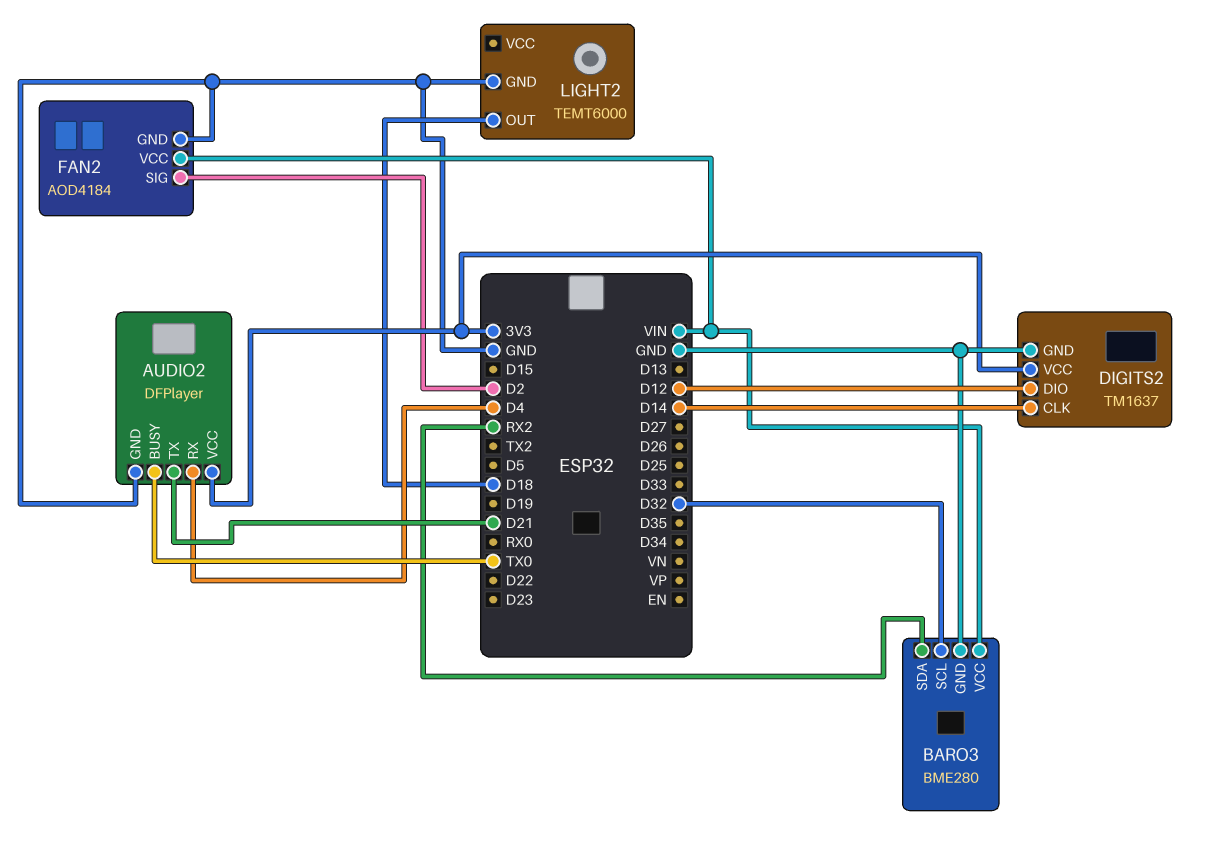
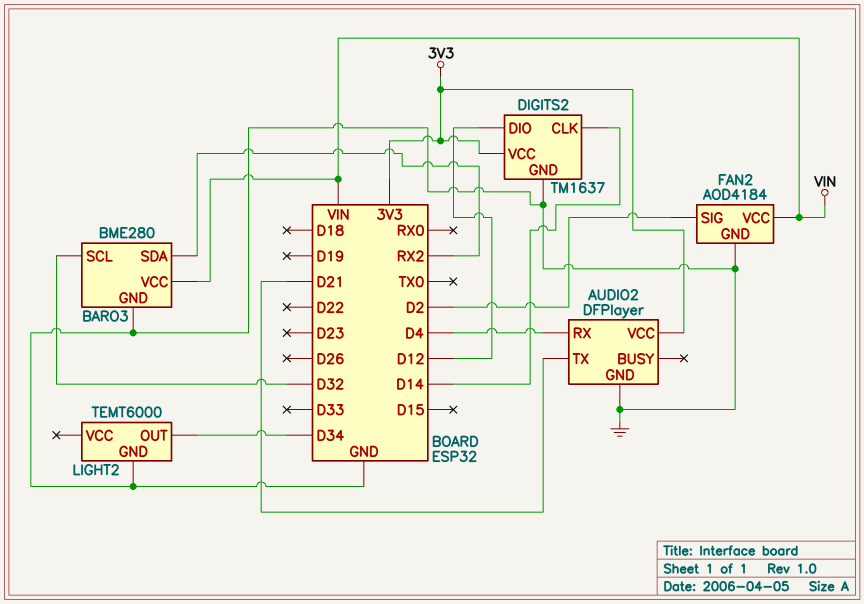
AUDIO2 pin BUSY: TX0 -> none
LIGHT2 pin OUT: D18 -> D34

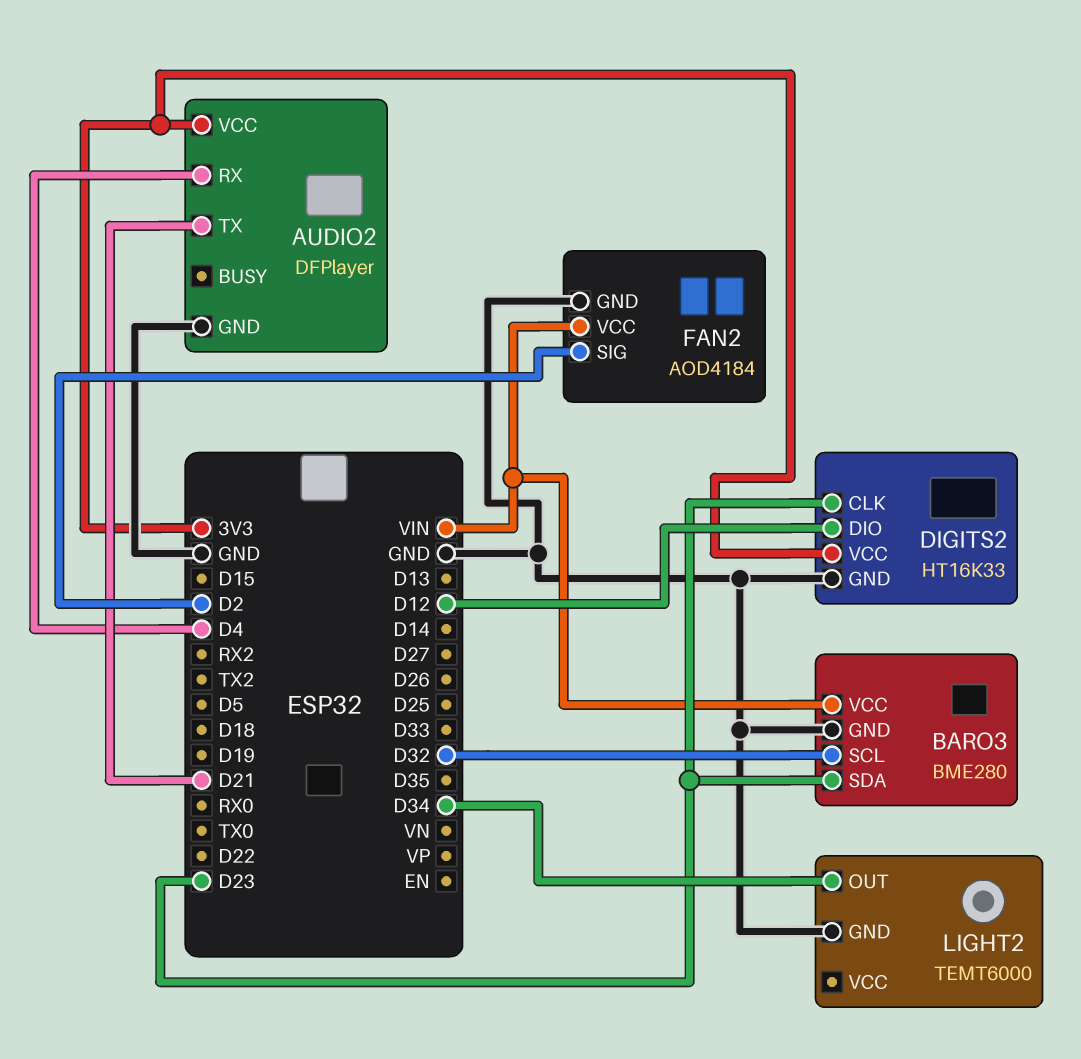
BARO3 pin SDA: RX2 -> D23
DIGITS2: TM1637 -> HT16K33
DIGITS2 pin CLK: D14 -> D23

